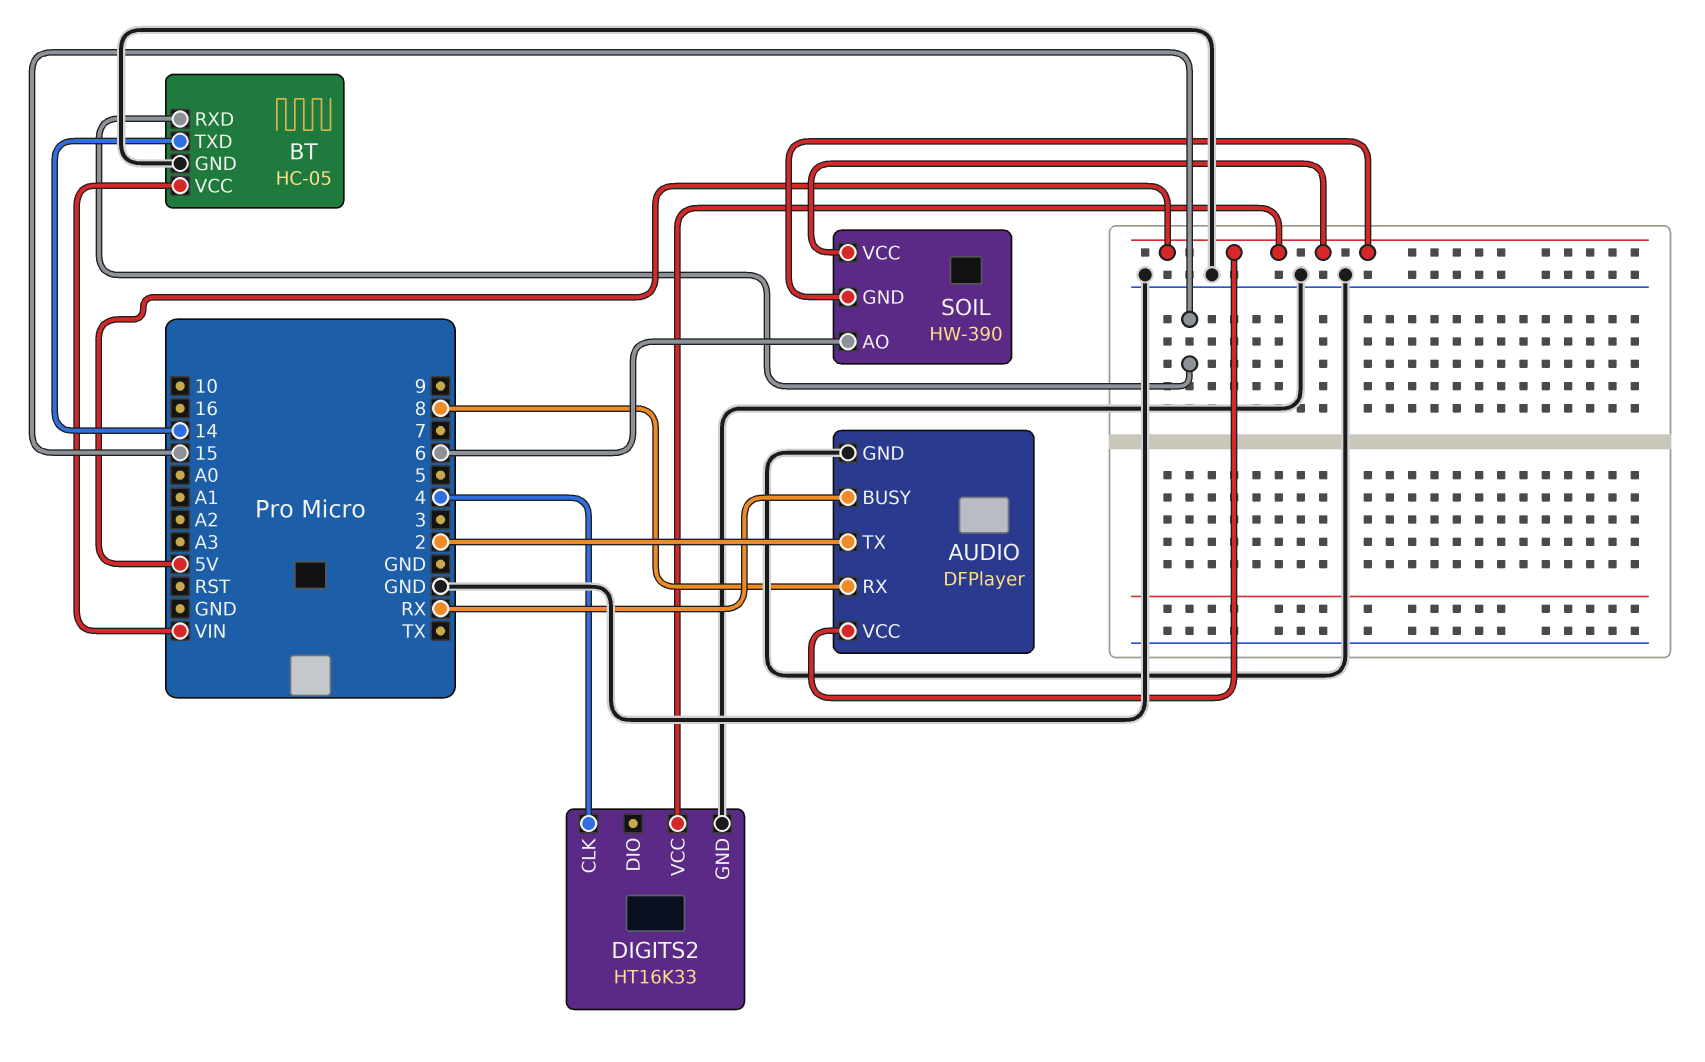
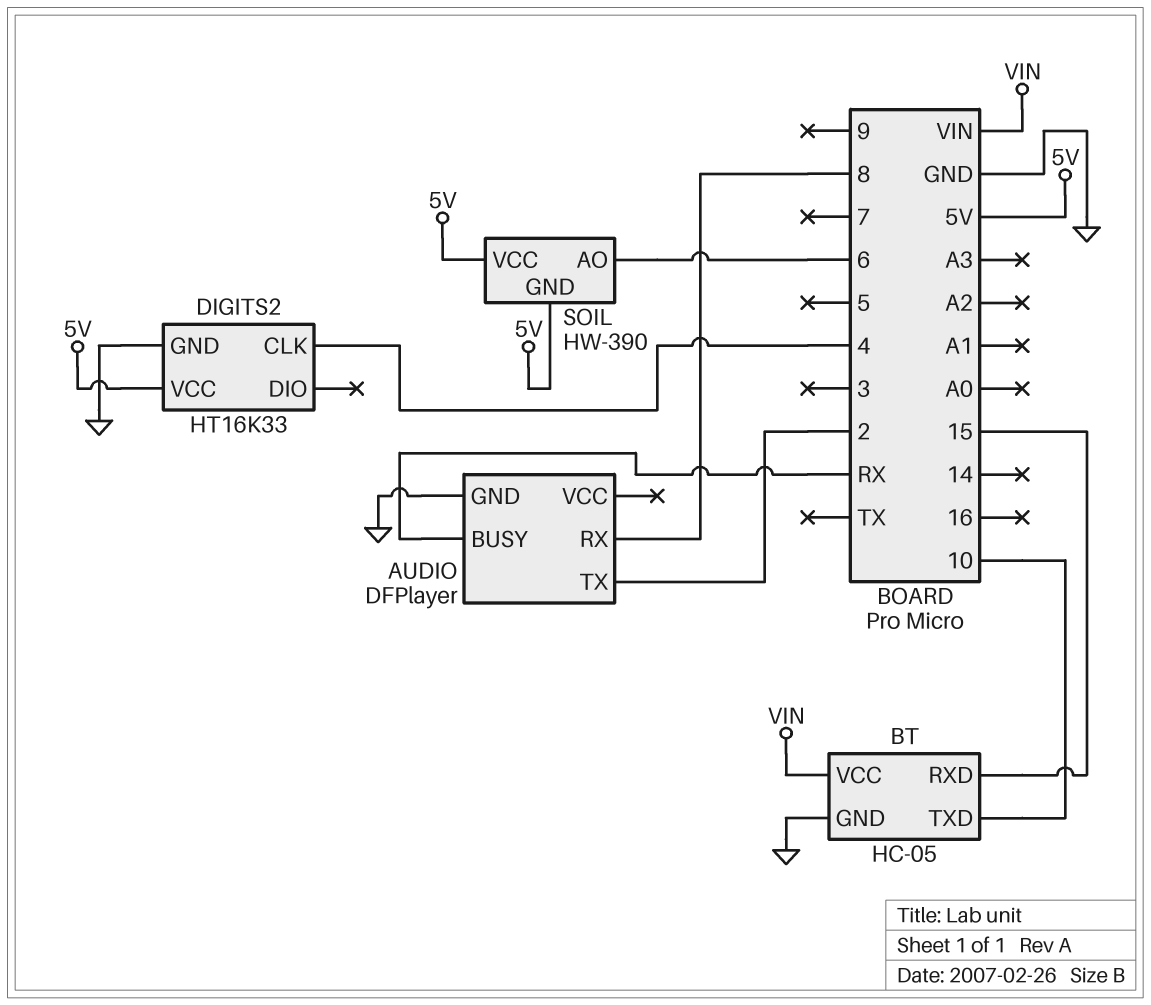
AUDIO pin VCC: 5V -> none
BT pin TXD: 14 -> 10

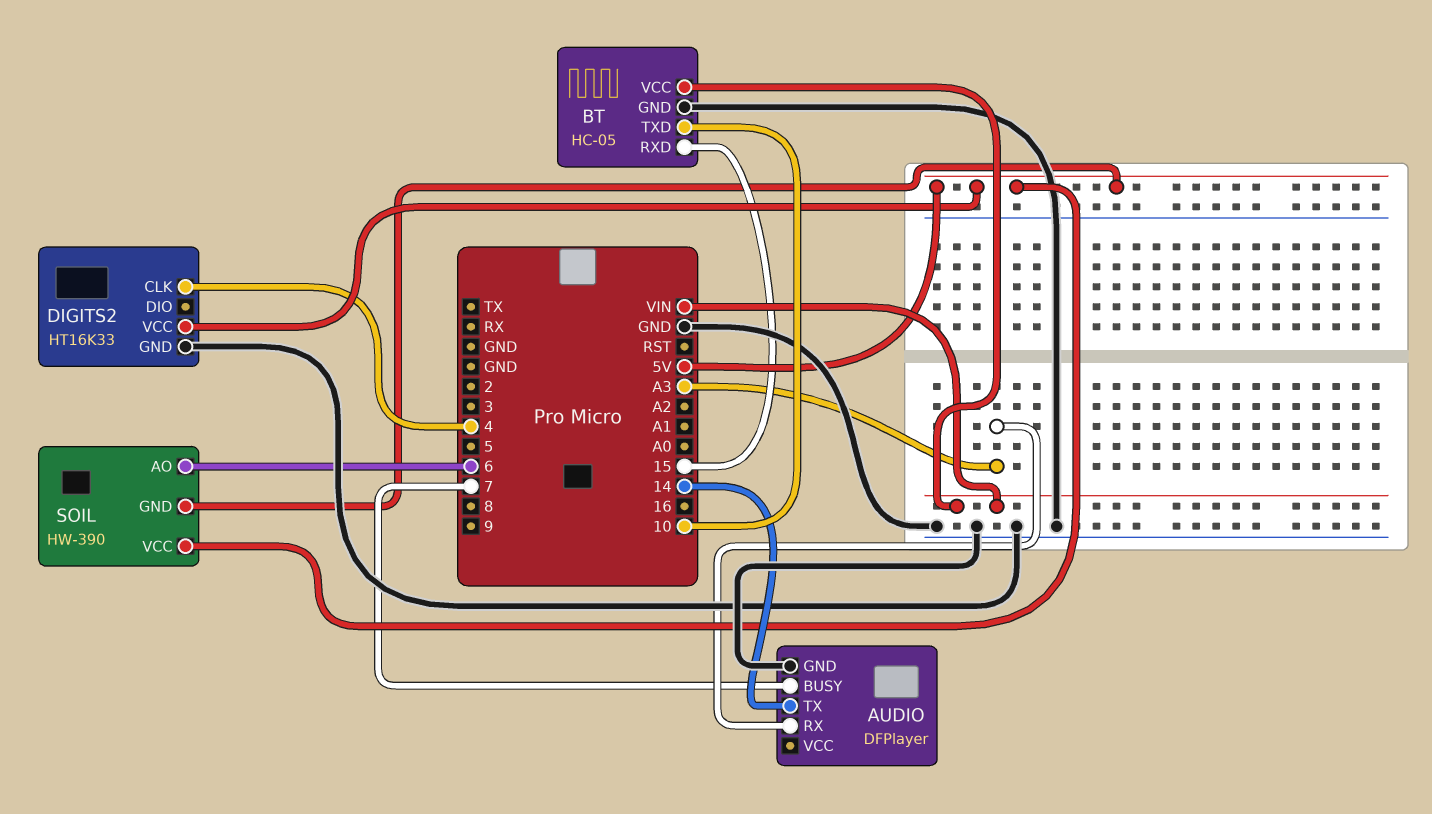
AUDIO pin BUSY: RX -> 7
AUDIO pin RX: 8 -> A3
AUDIO pin TX: 2 -> 14

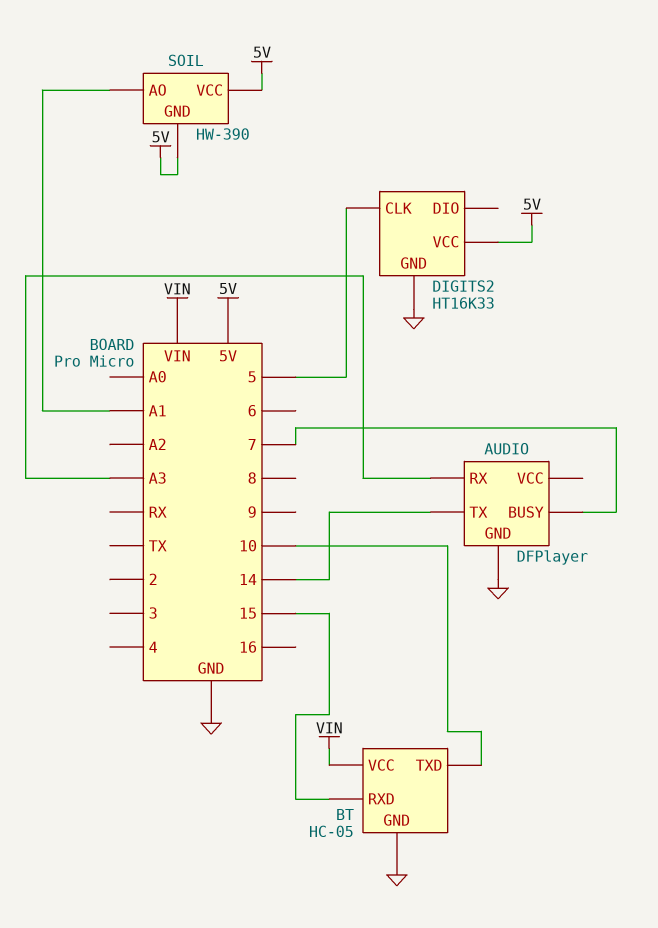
DIGITS2 pin CLK: 4 -> 5
SOIL pin AO: 6 -> A1

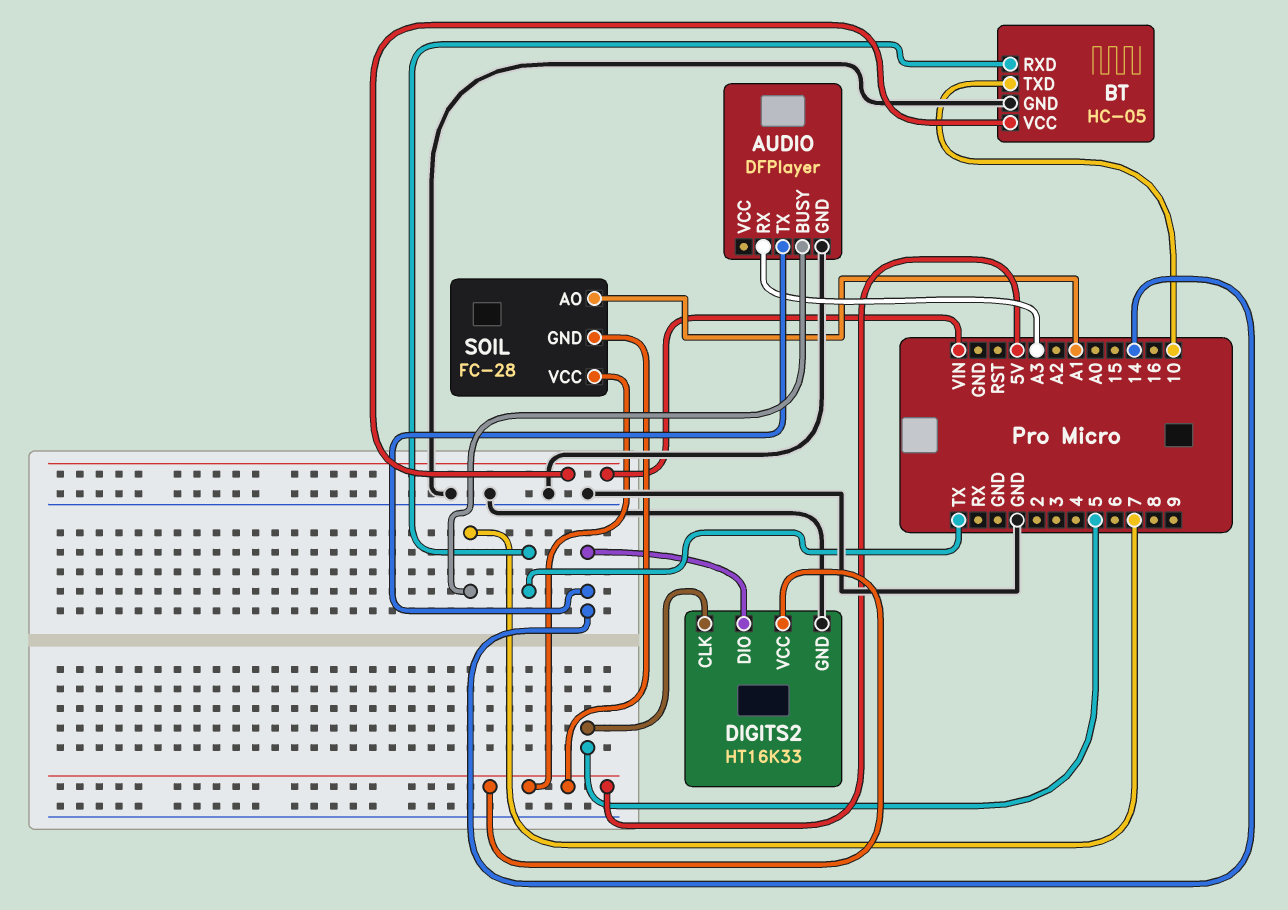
BT pin RXD: 15 -> TX
DIGITS2 pin DIO: none -> 14
SOIL: HW-390 -> FC-28

